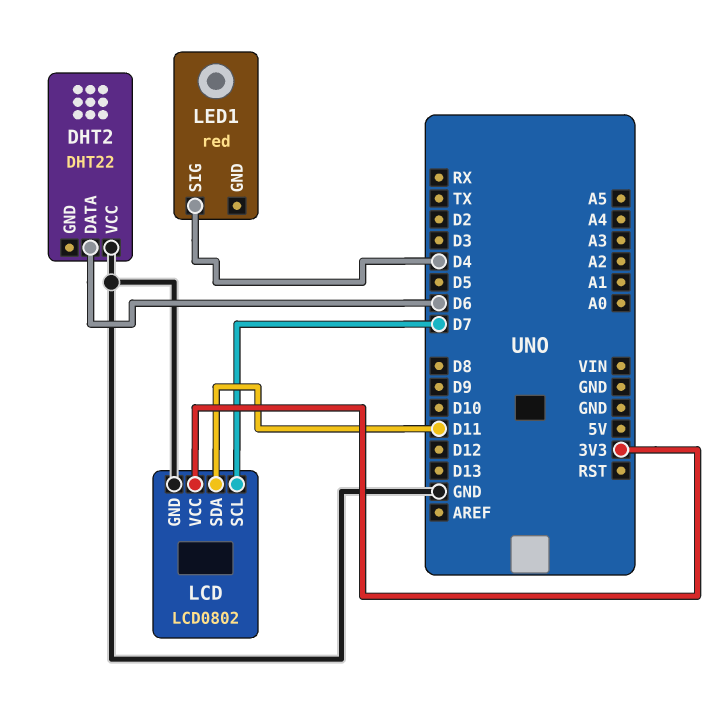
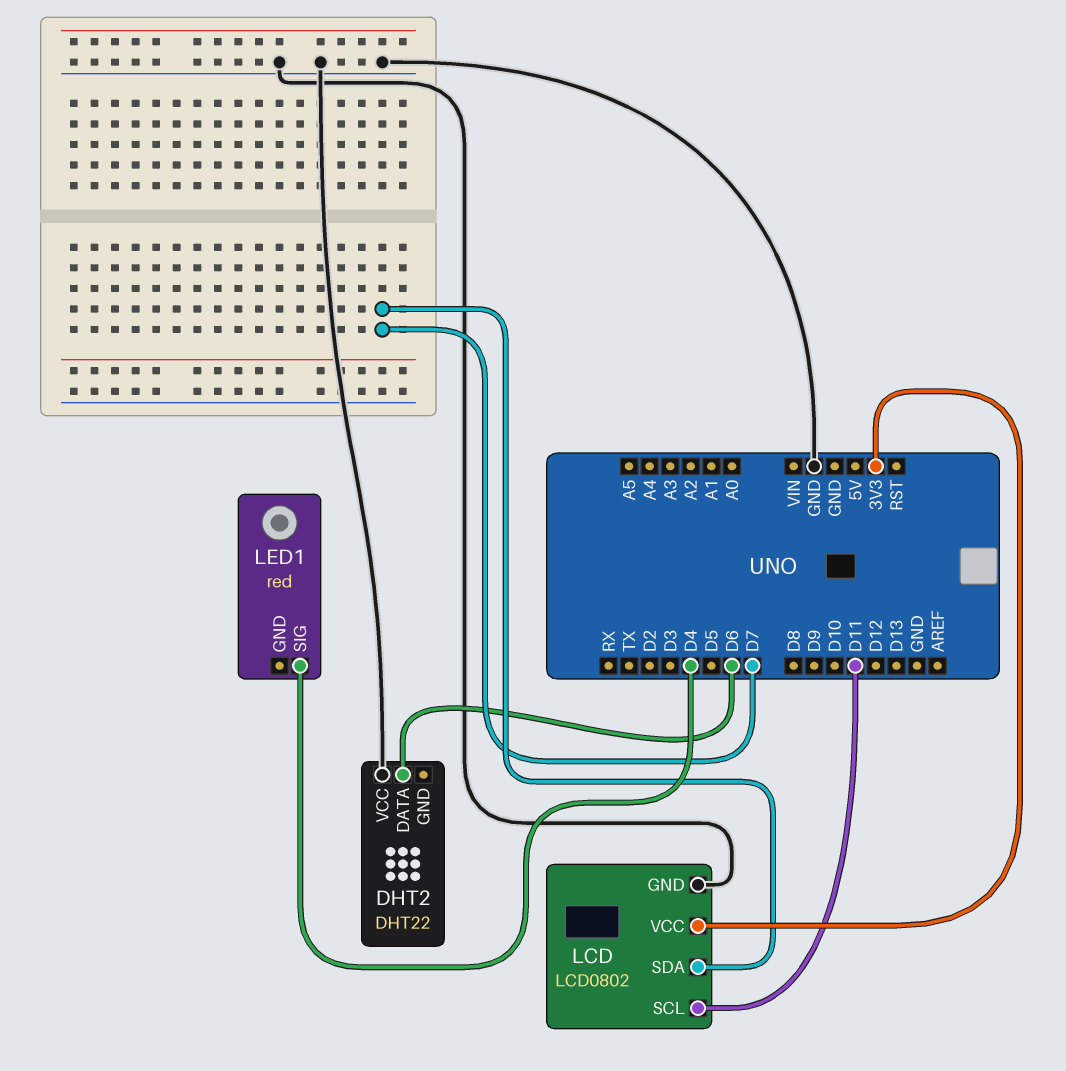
LCD pin SCL: D7 -> D11
LCD pin SDA: D11 -> D7

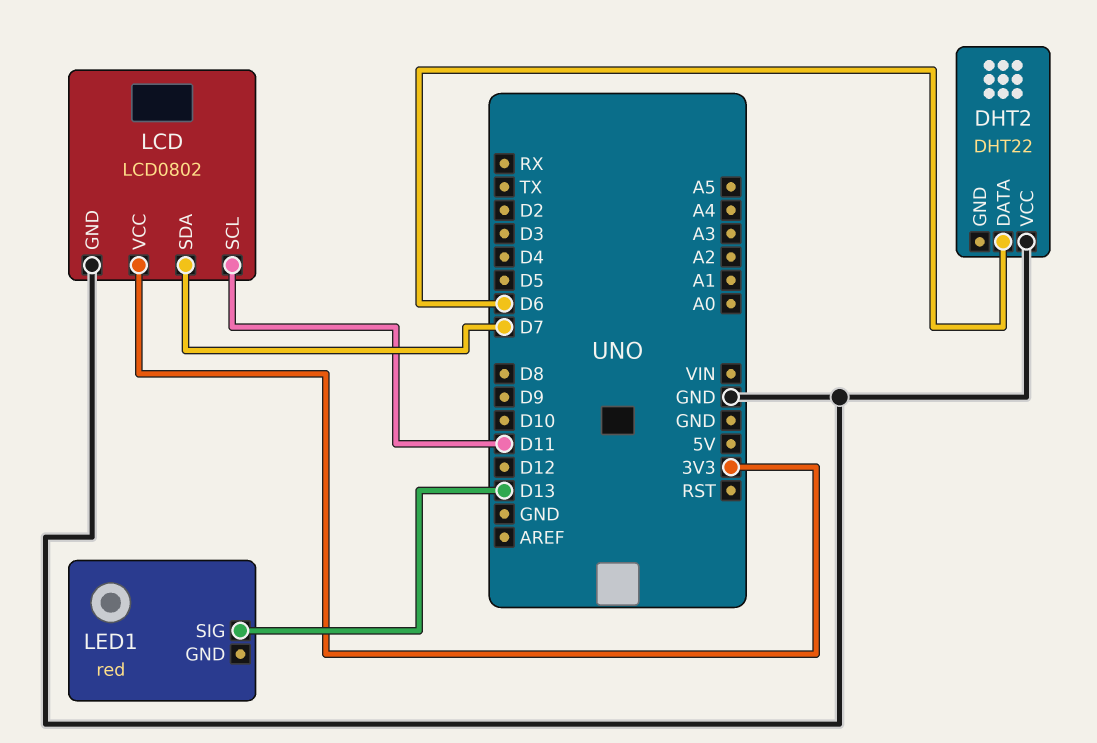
LED1 pin SIG: D4 -> D13

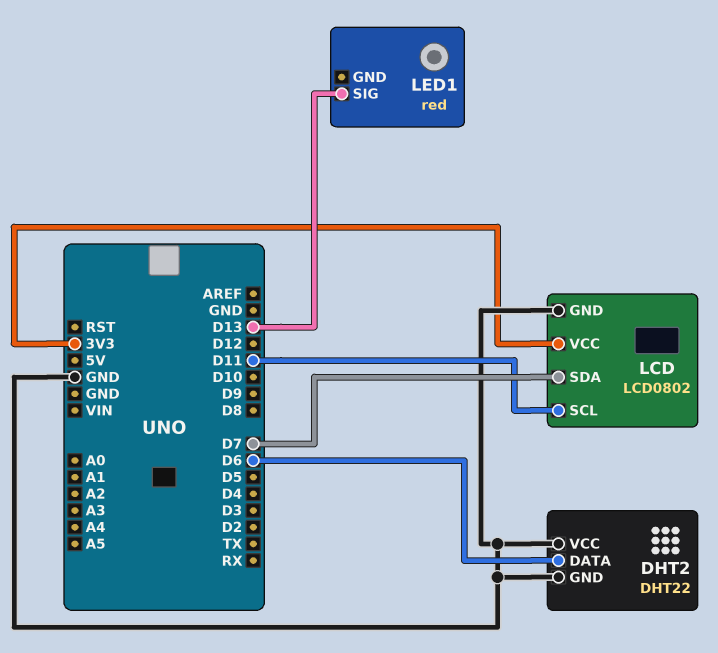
DHT2 pin GND: none -> GND

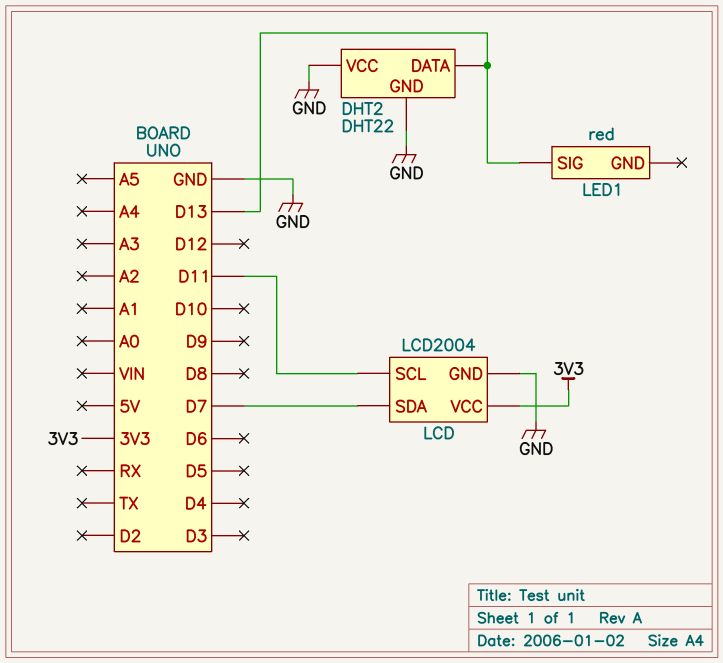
DHT2 pin DATA: D6 -> D13
LCD: LCD0802 -> LCD2004

